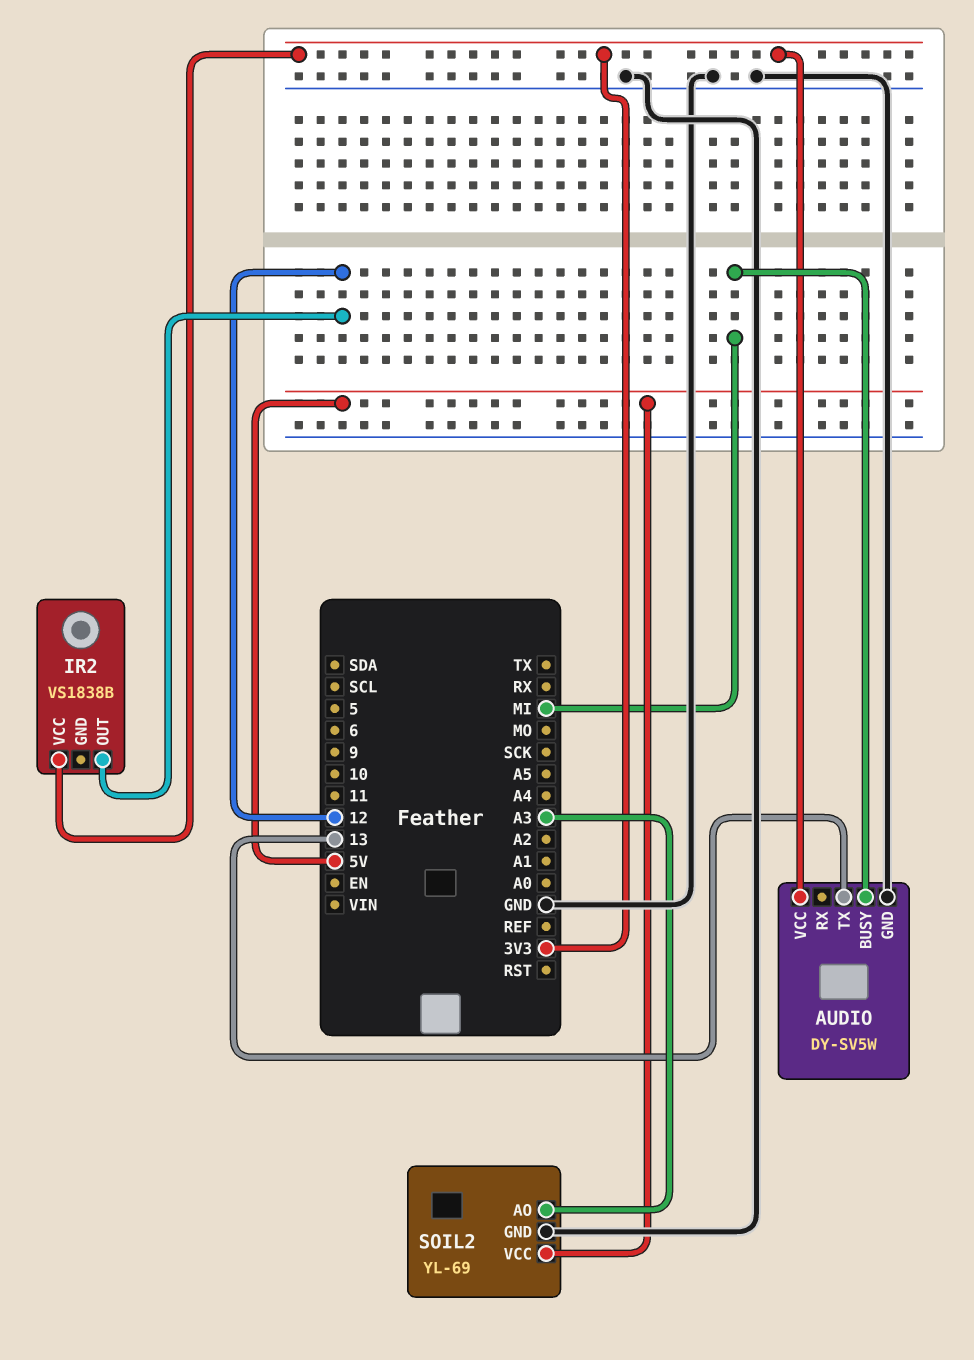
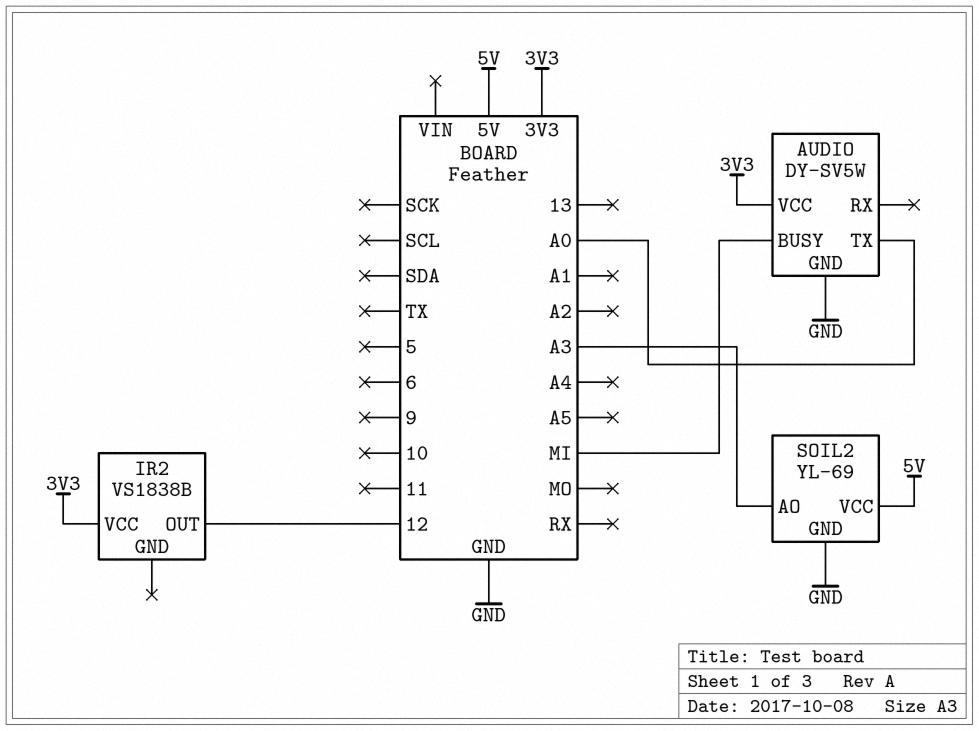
AUDIO pin TX: 13 -> A0

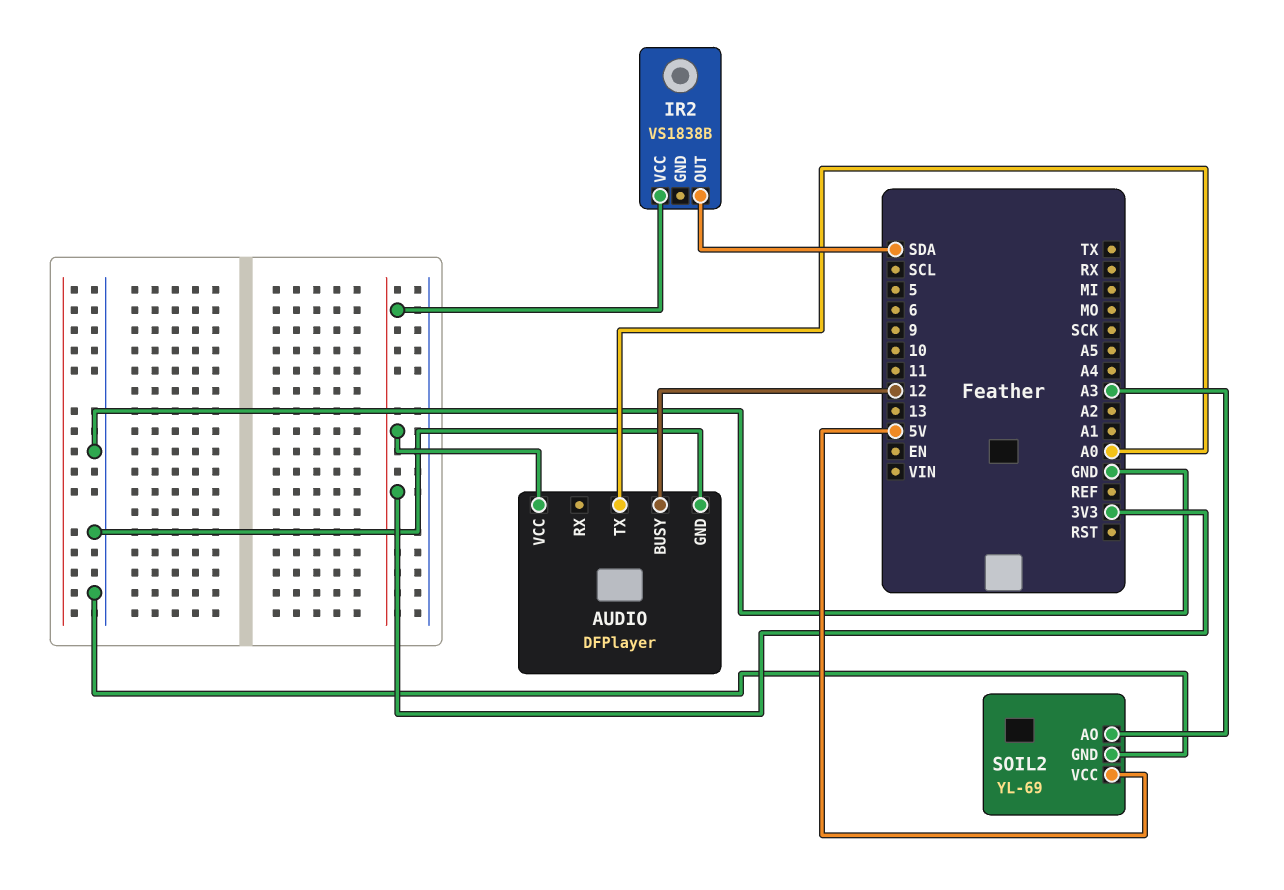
AUDIO: DY-SV5W -> DFPlayer
AUDIO pin BUSY: MI -> 12
IR2 pin OUT: 12 -> SDA

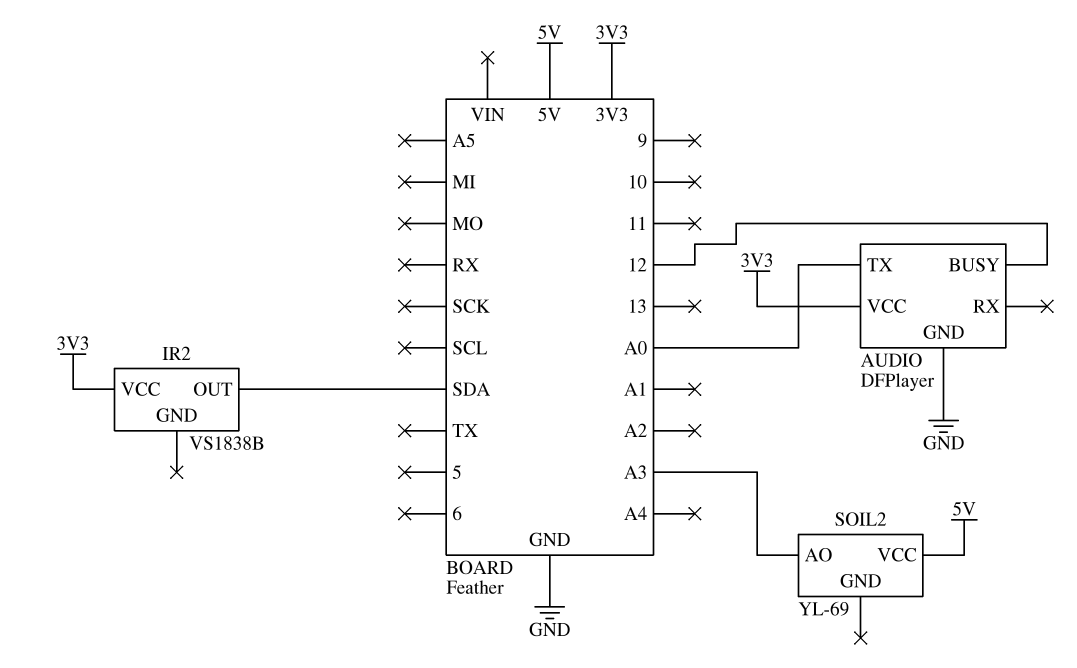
SOIL2 pin GND: GND -> none

